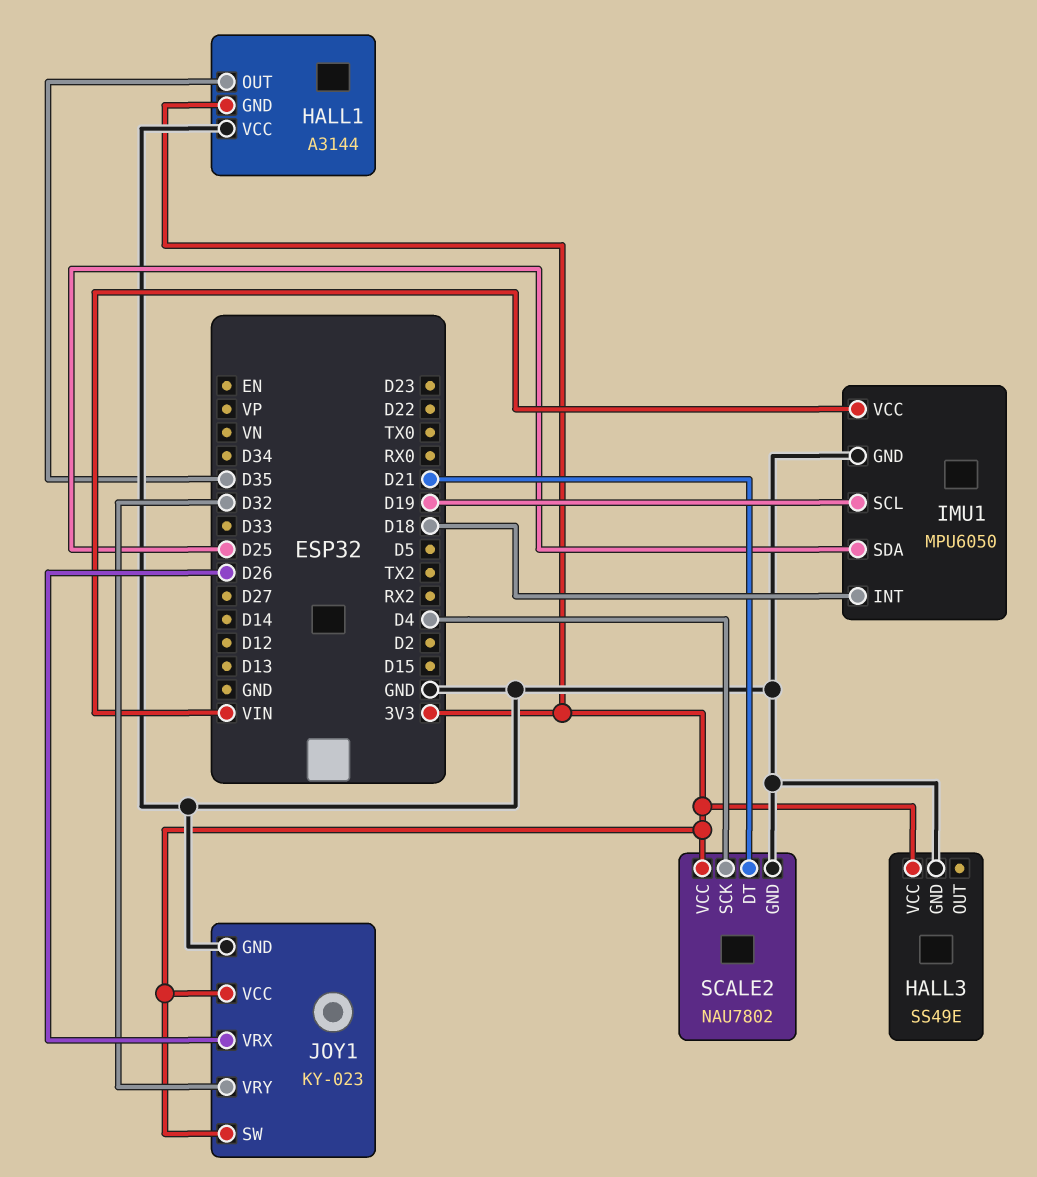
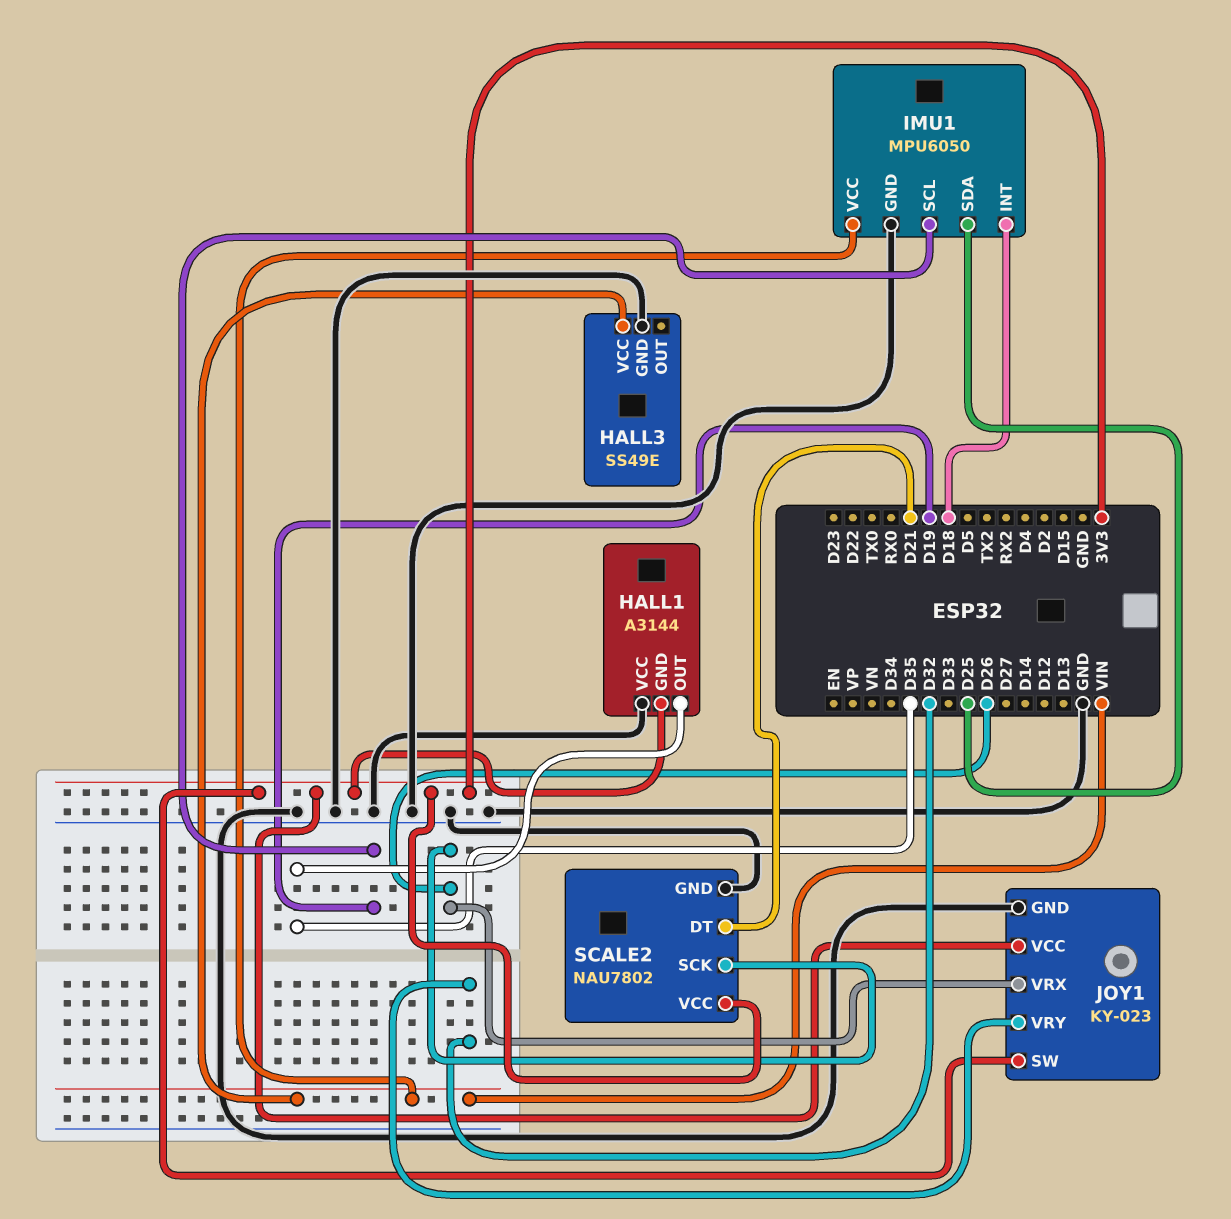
HALL3 pin VCC: 3V3 -> VIN
SCALE2 pin SCK: D4 -> D26

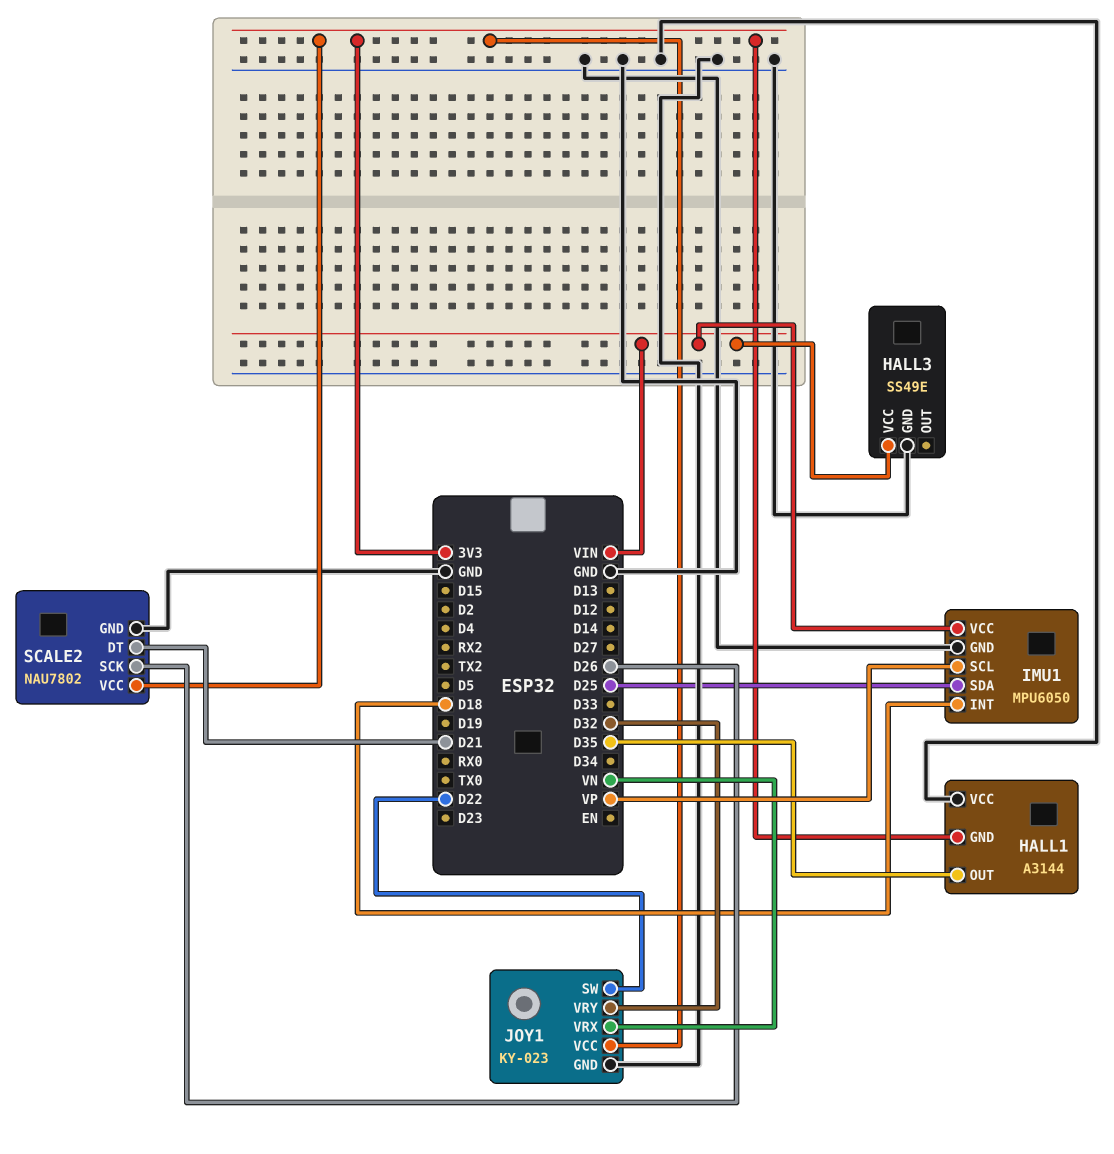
IMU1 pin SCL: D19 -> VP
JOY1 pin SW: 3V3 -> D22
JOY1 pin VRX: D26 -> VN

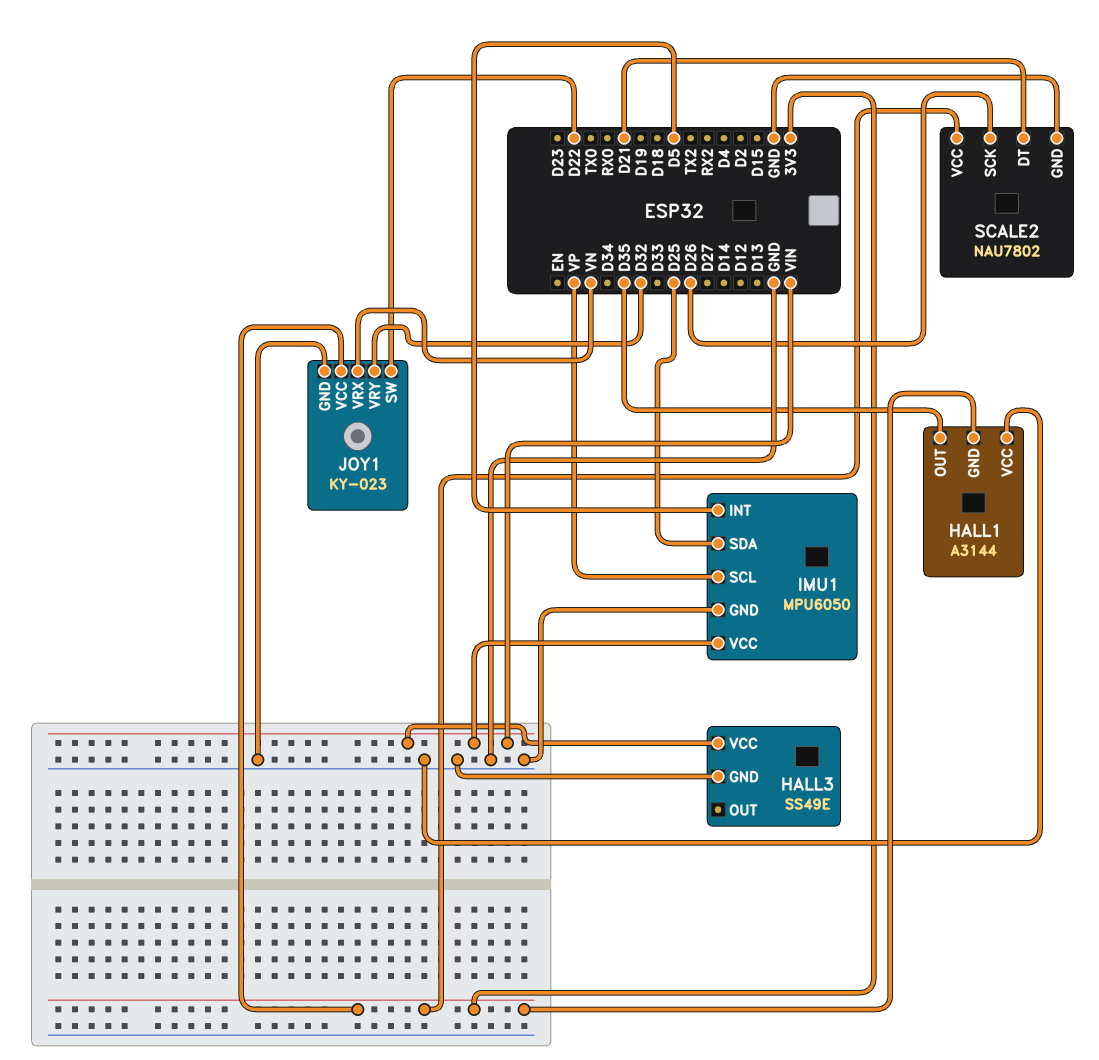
IMU1 pin INT: D18 -> D5

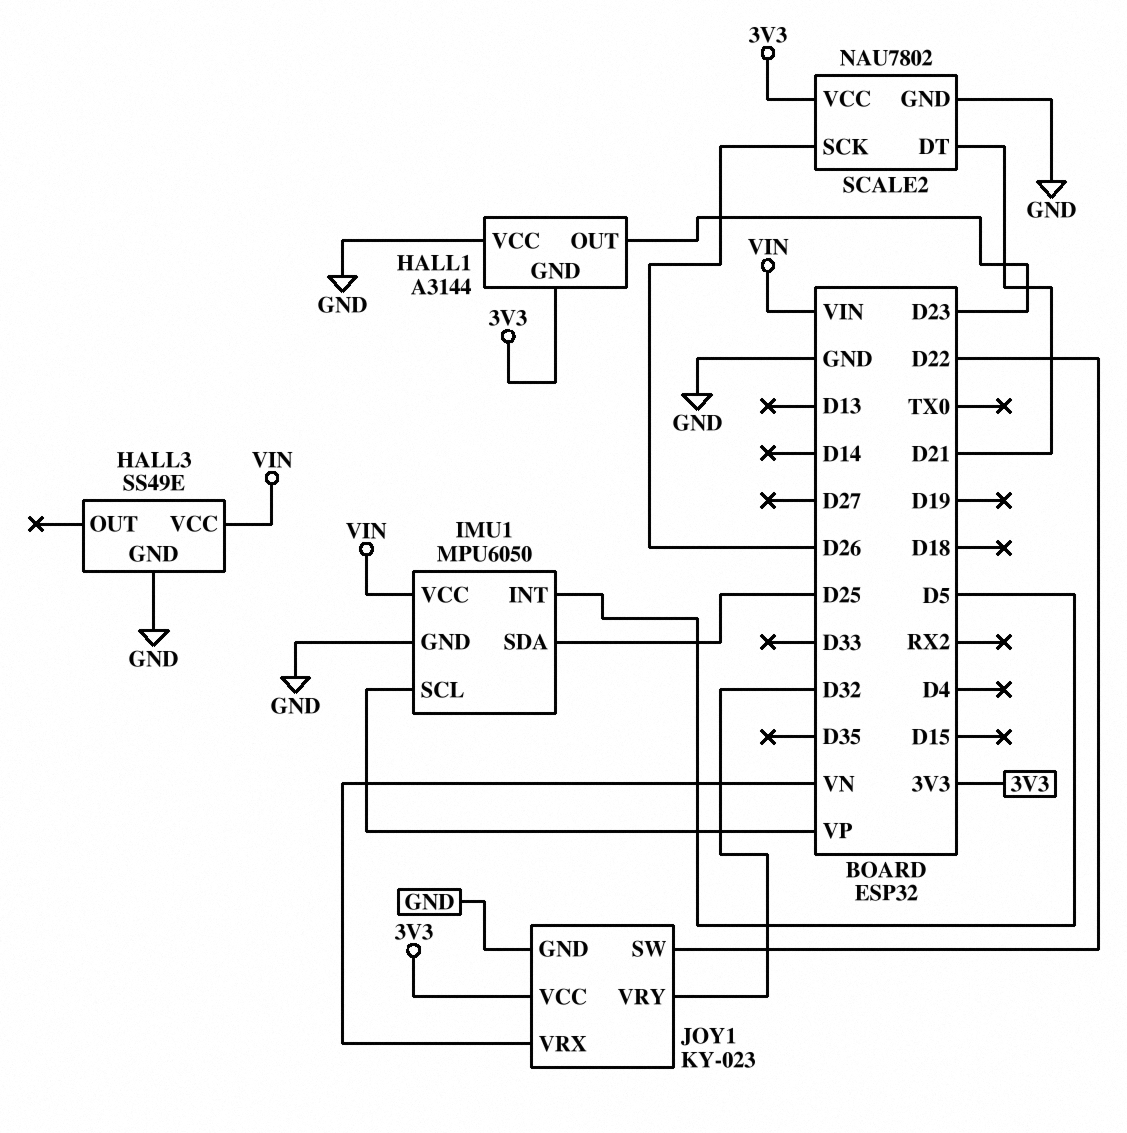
HALL1 pin OUT: D35 -> D23

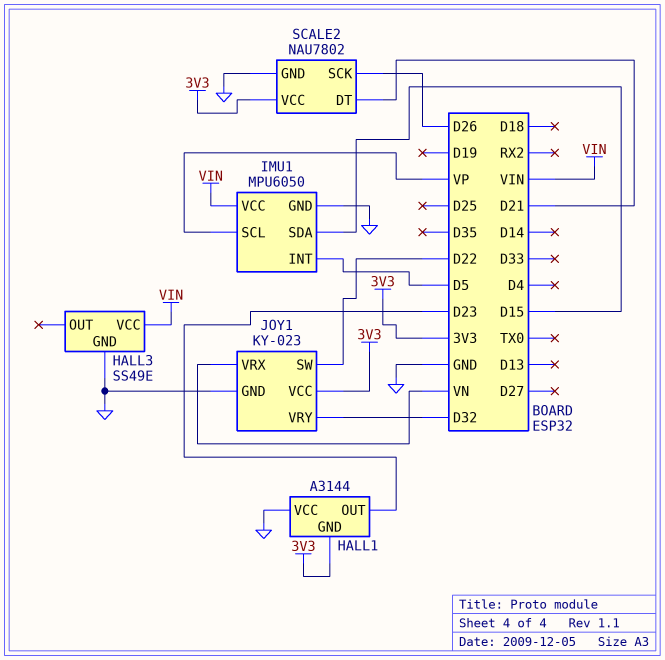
IMU1 pin SDA: D25 -> D15

